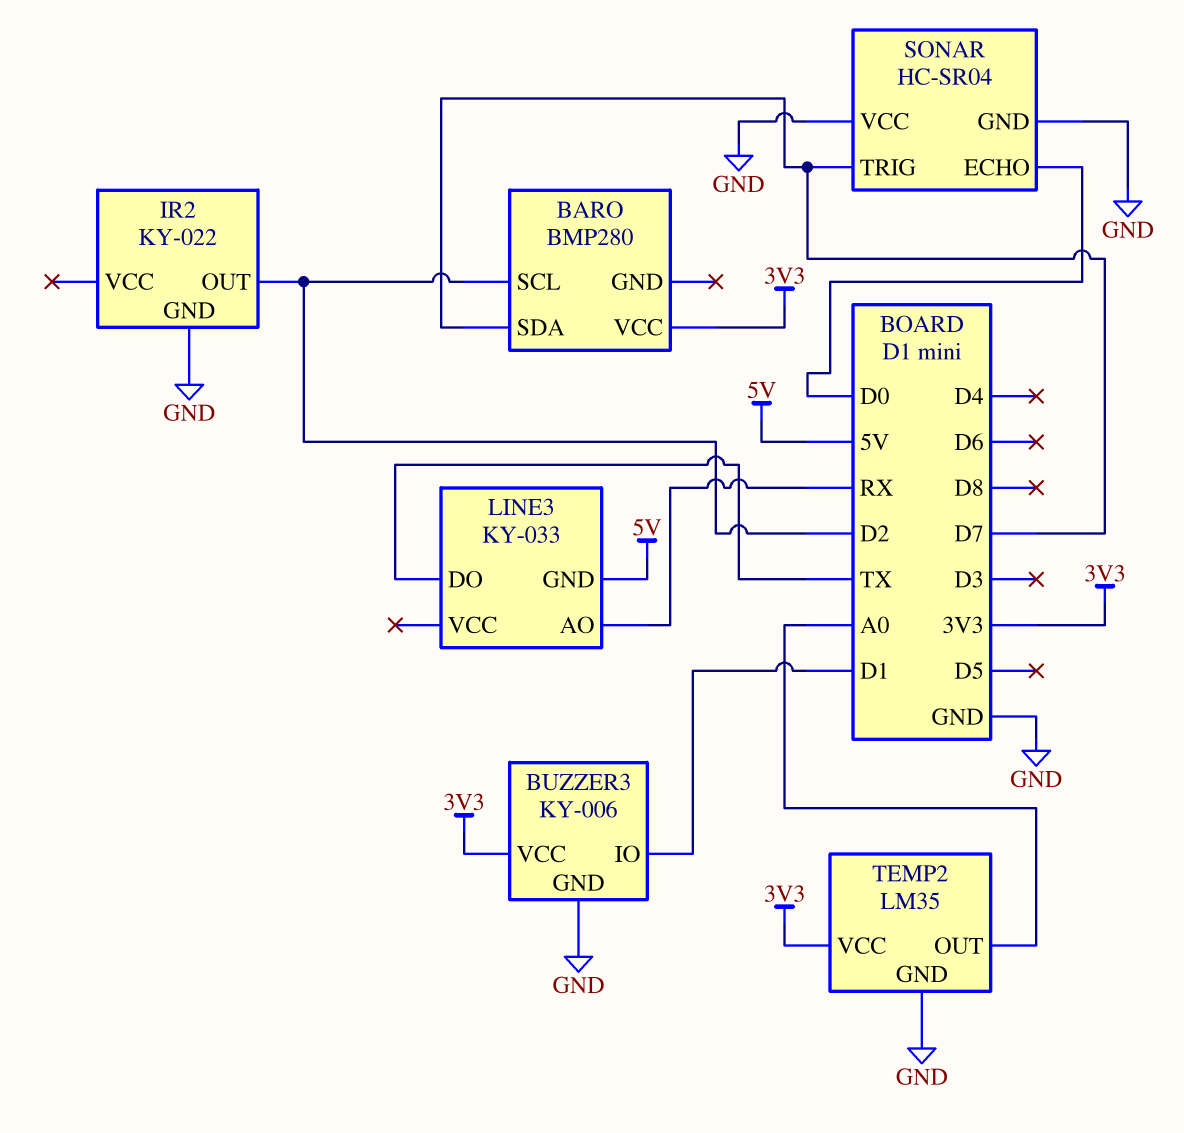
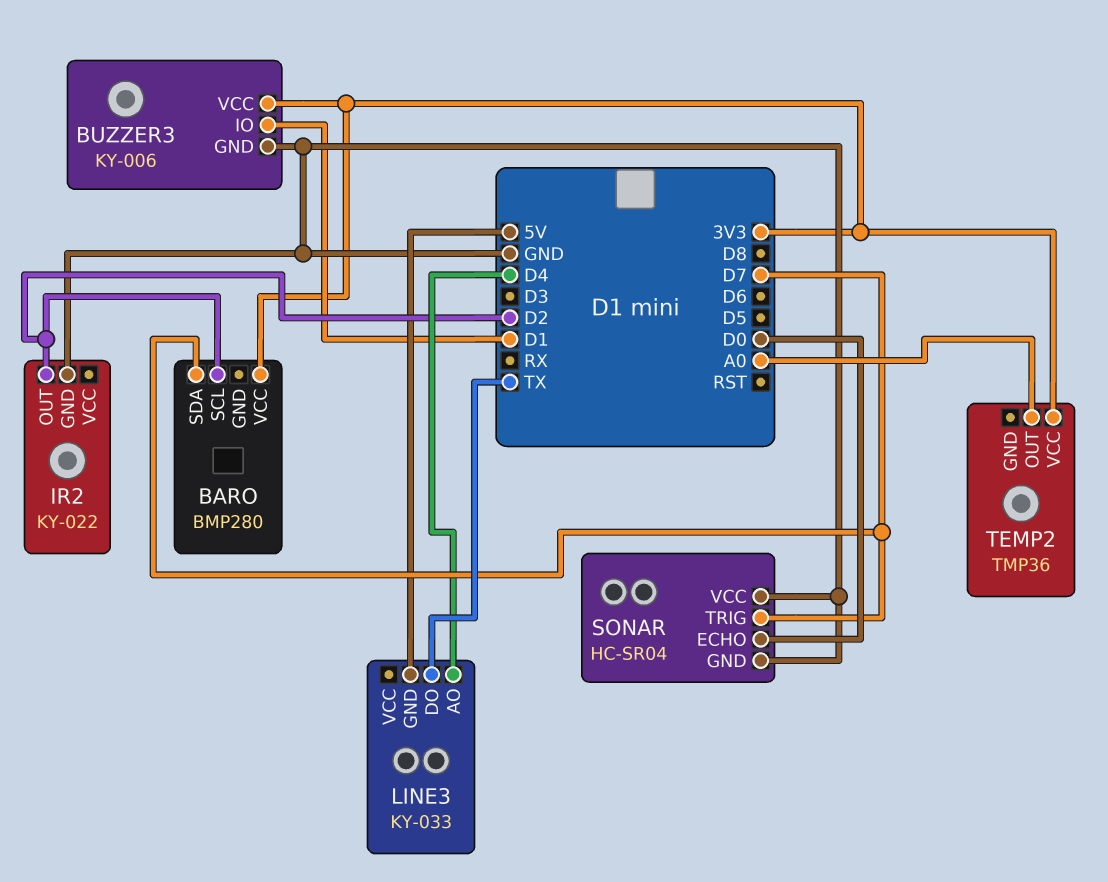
LINE3 pin AO: RX -> D4
TEMP2: LM35 -> TMP36
TEMP2 pin GND: GND -> none

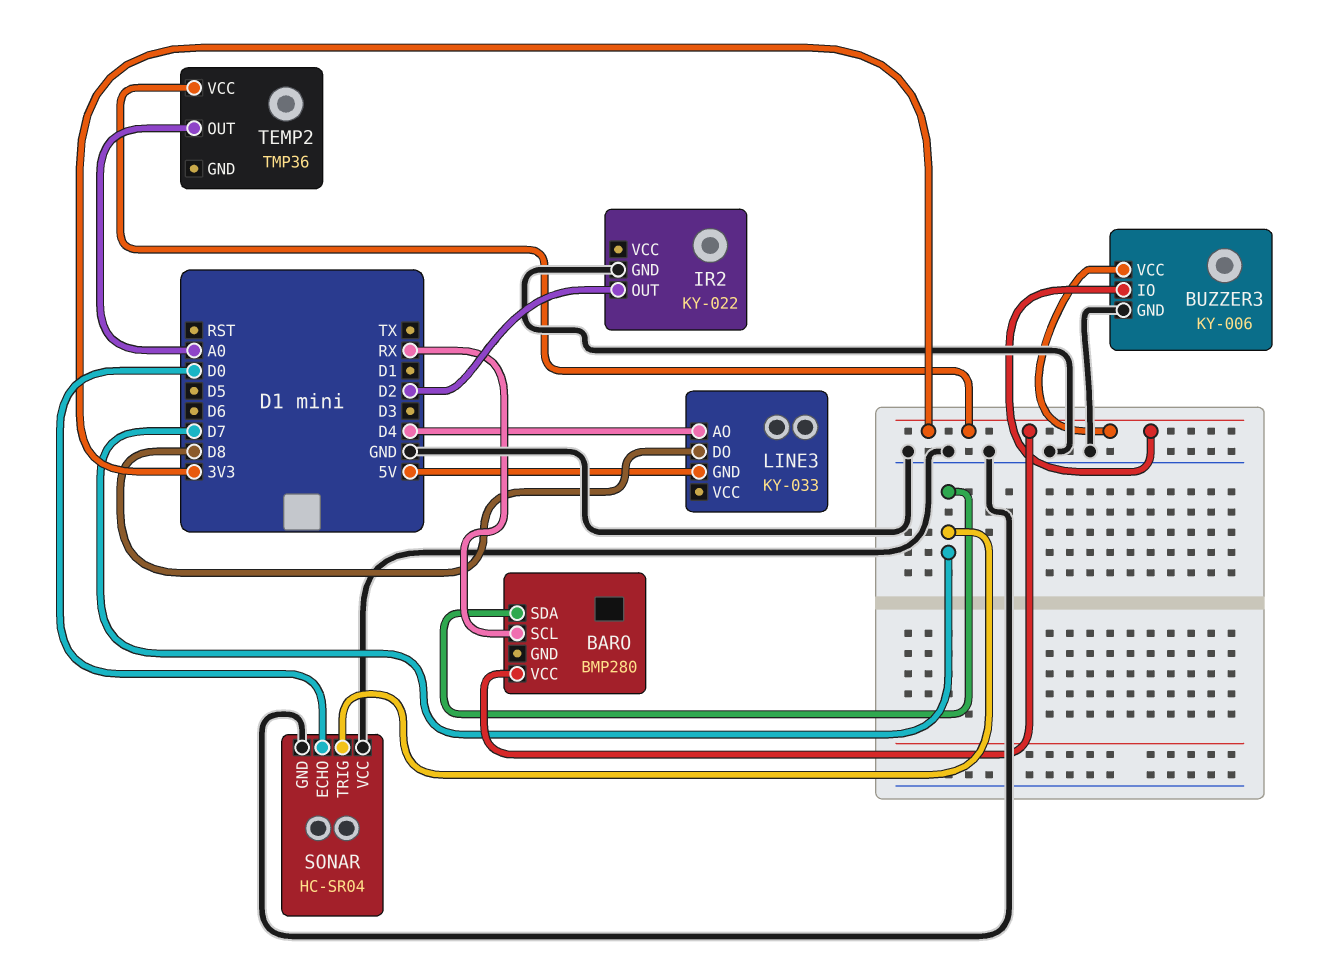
BARO pin SCL: D2 -> RX
BUZZER3 pin IO: D1 -> 3V3
LINE3 pin DO: TX -> D8

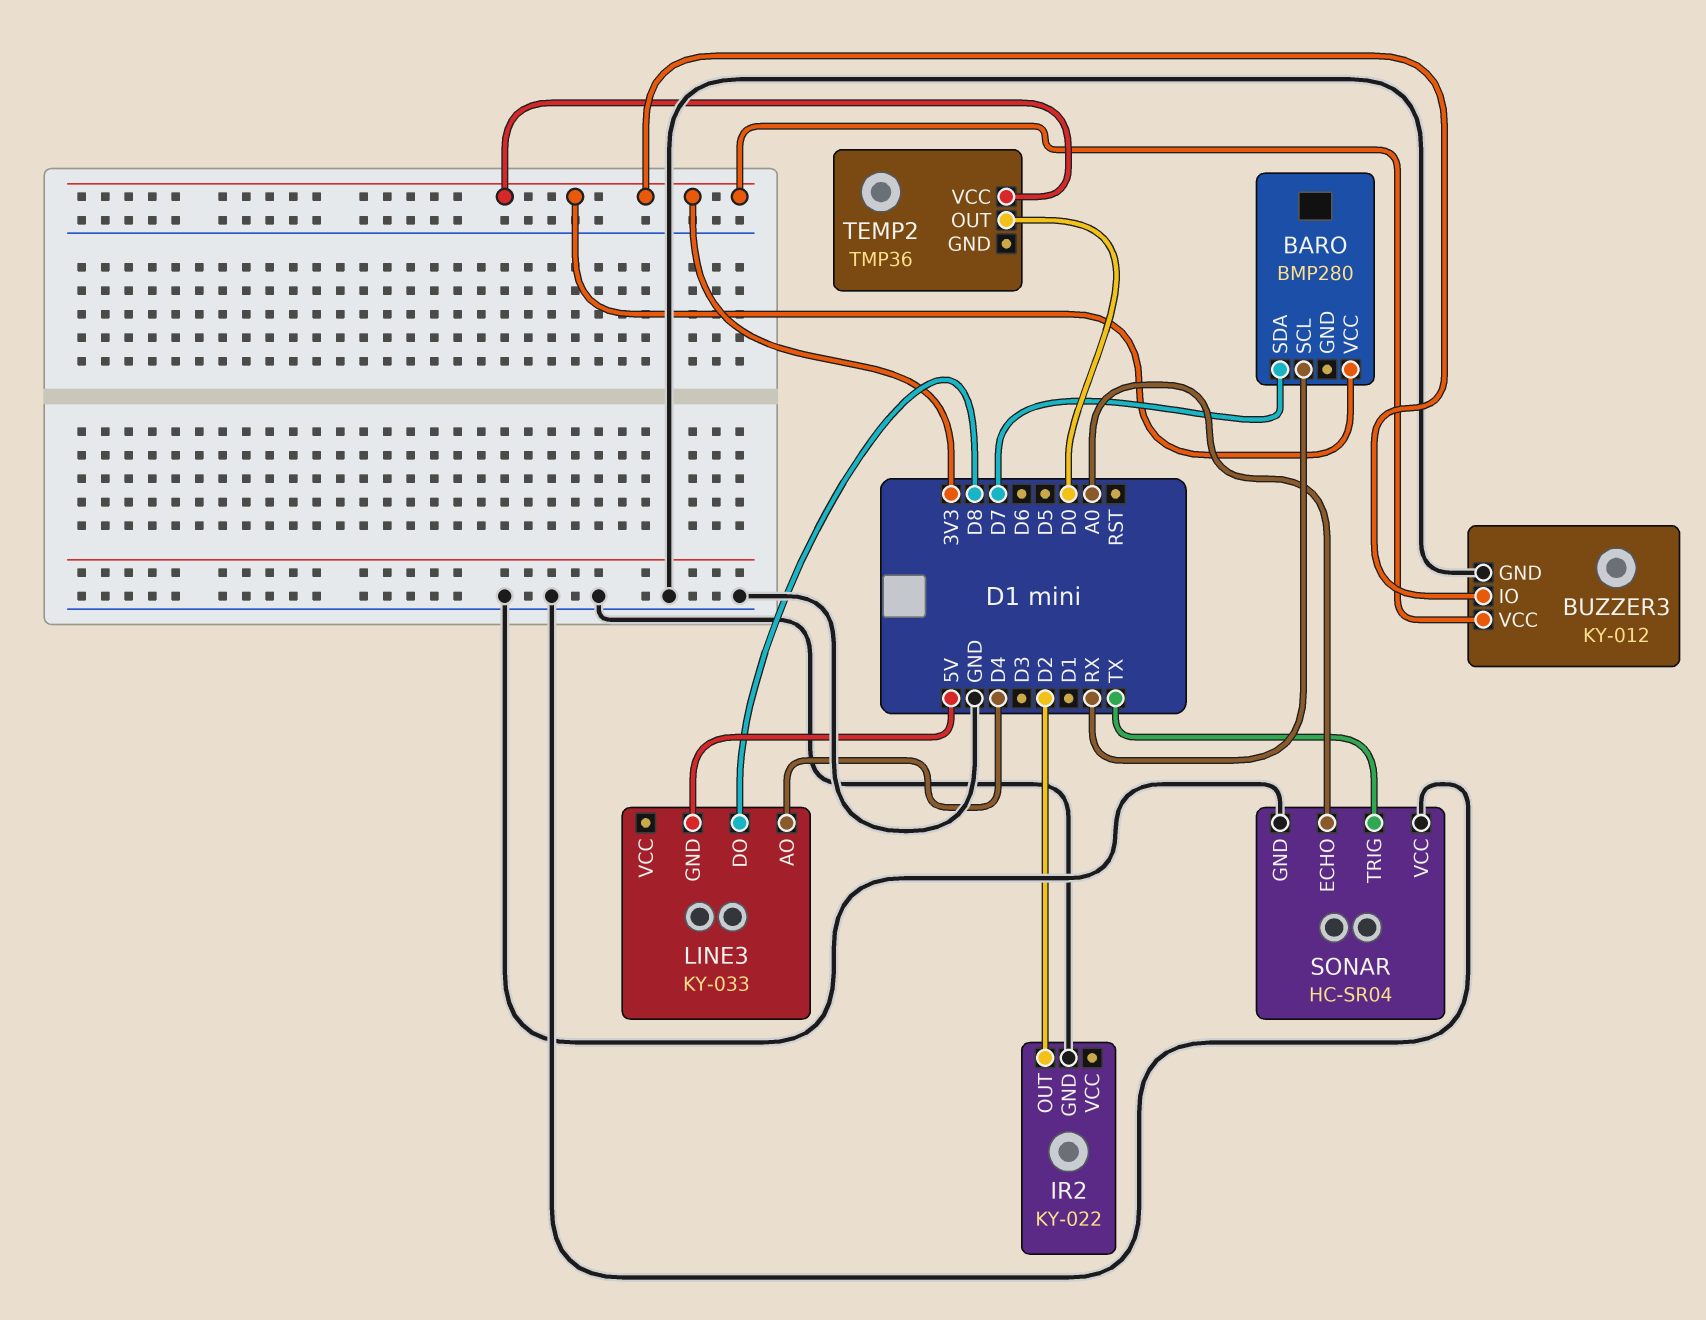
BUZZER3: KY-006 -> KY-012
SONAR pin ECHO: D0 -> A0
SONAR pin TRIG: D7 -> TX
TEMP2 pin OUT: A0 -> D0

